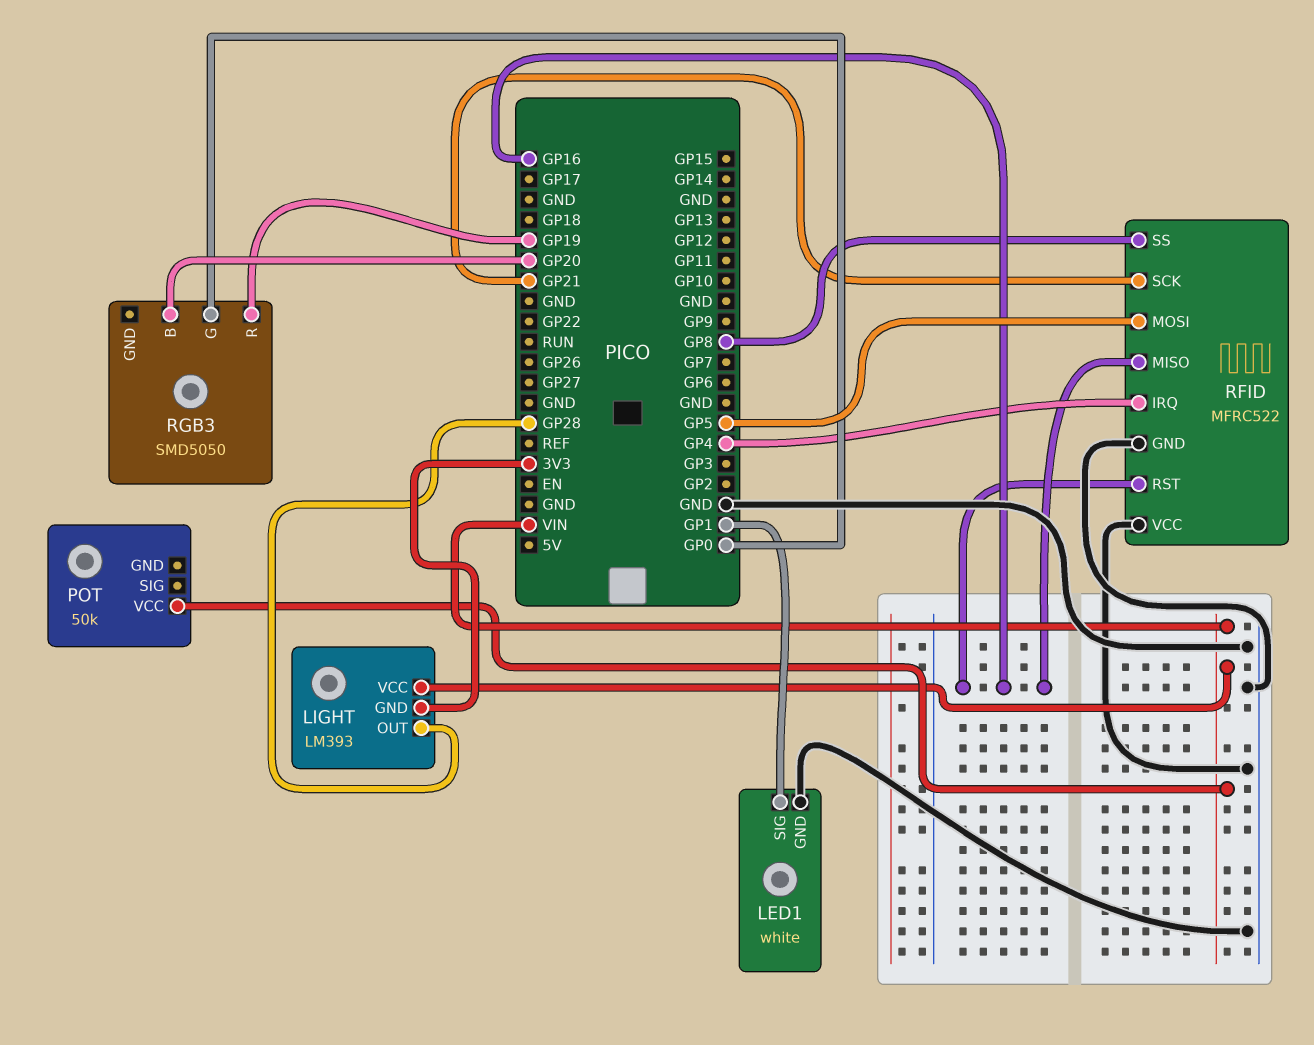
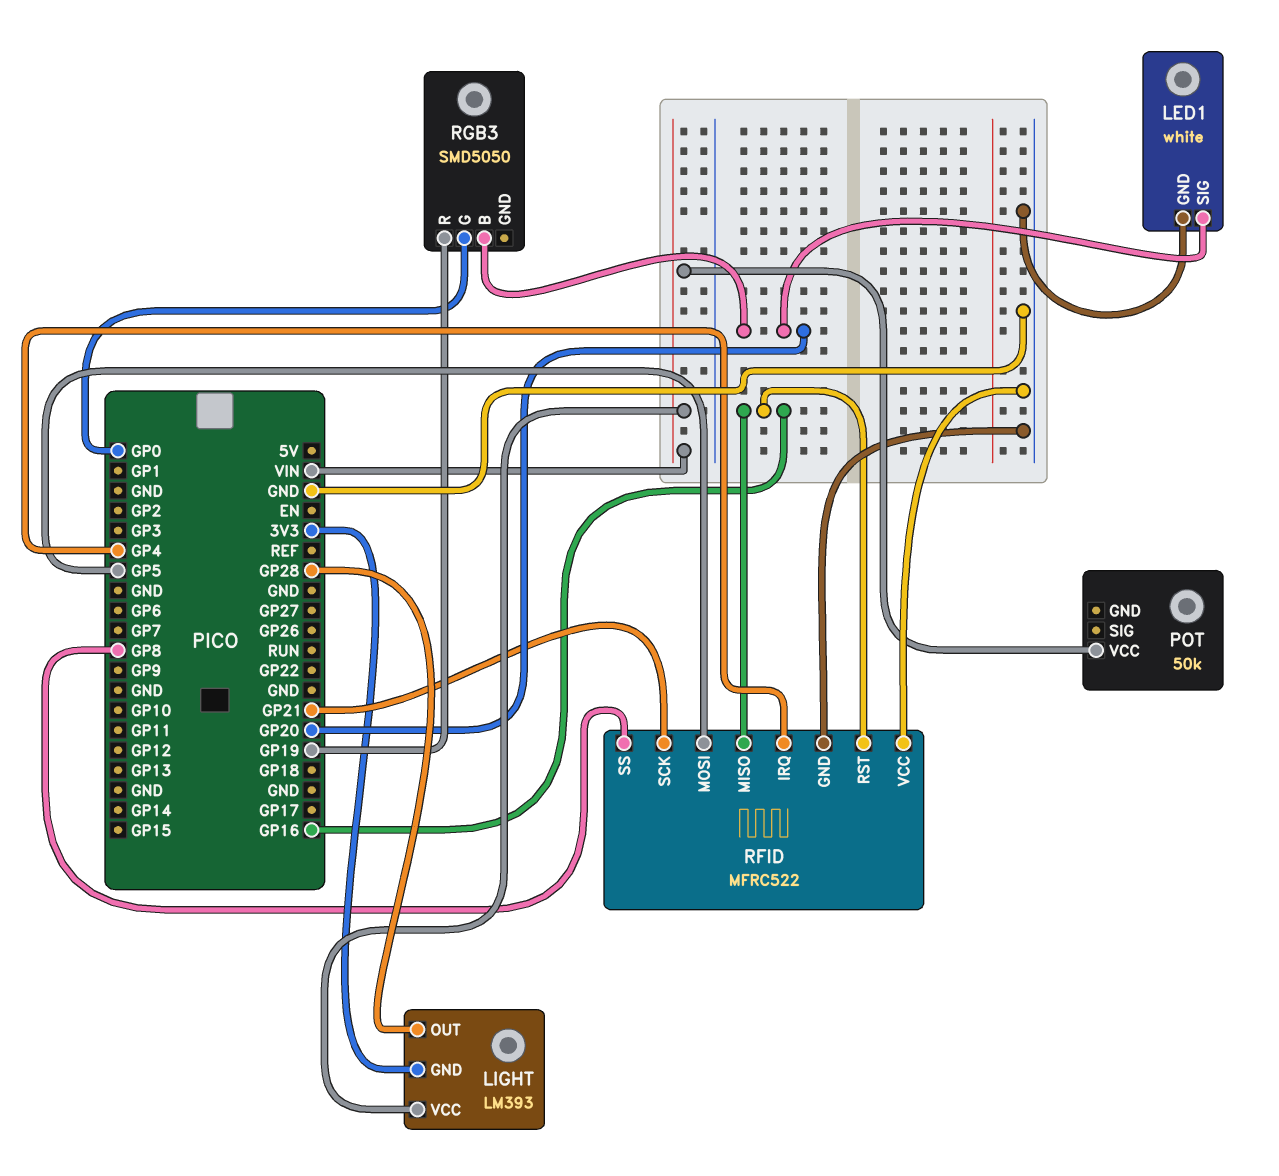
LED1 pin SIG: GP1 -> GP20

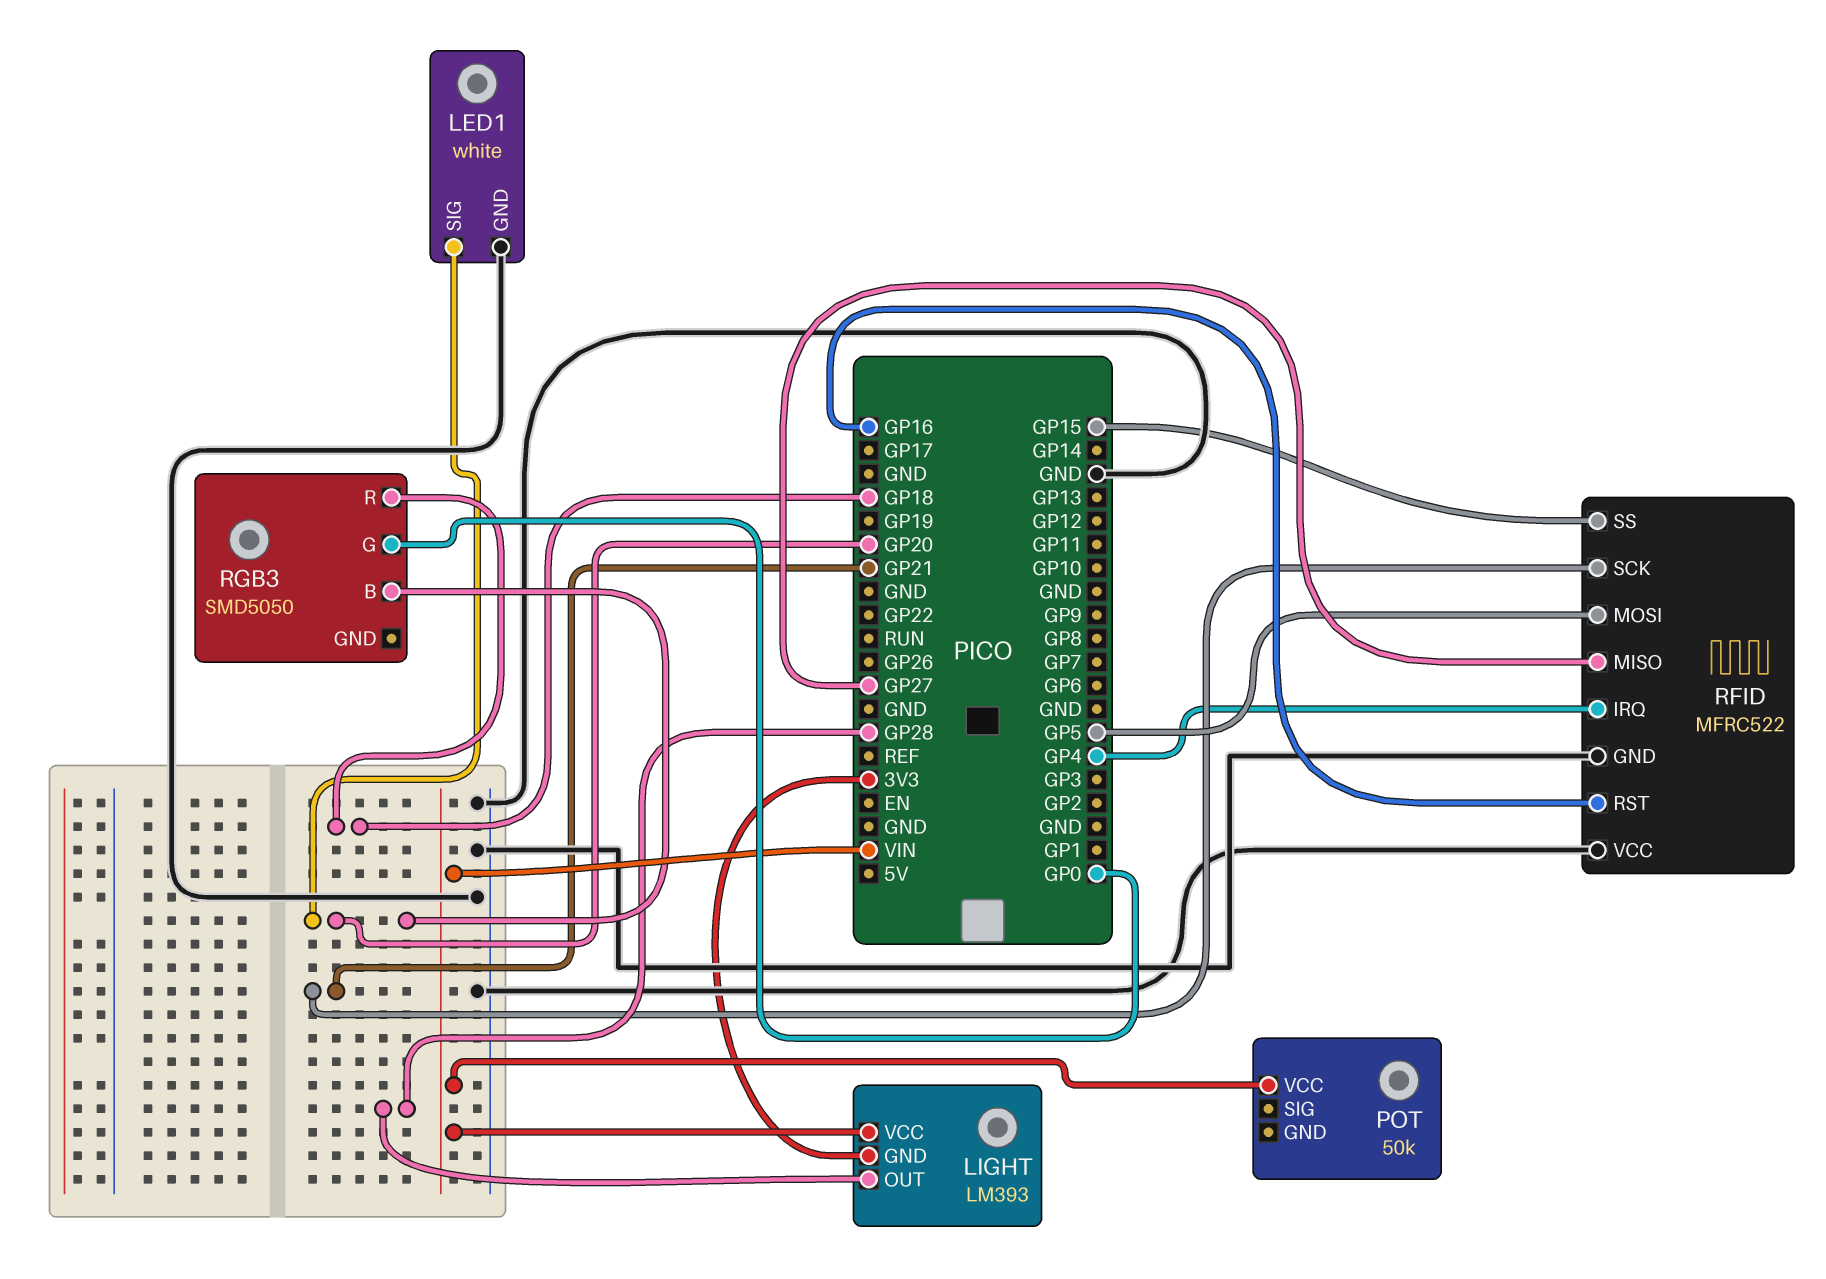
RFID pin MISO: GP16 -> GP27
RFID pin SS: GP8 -> GP15
RGB3 pin R: GP19 -> GP18

